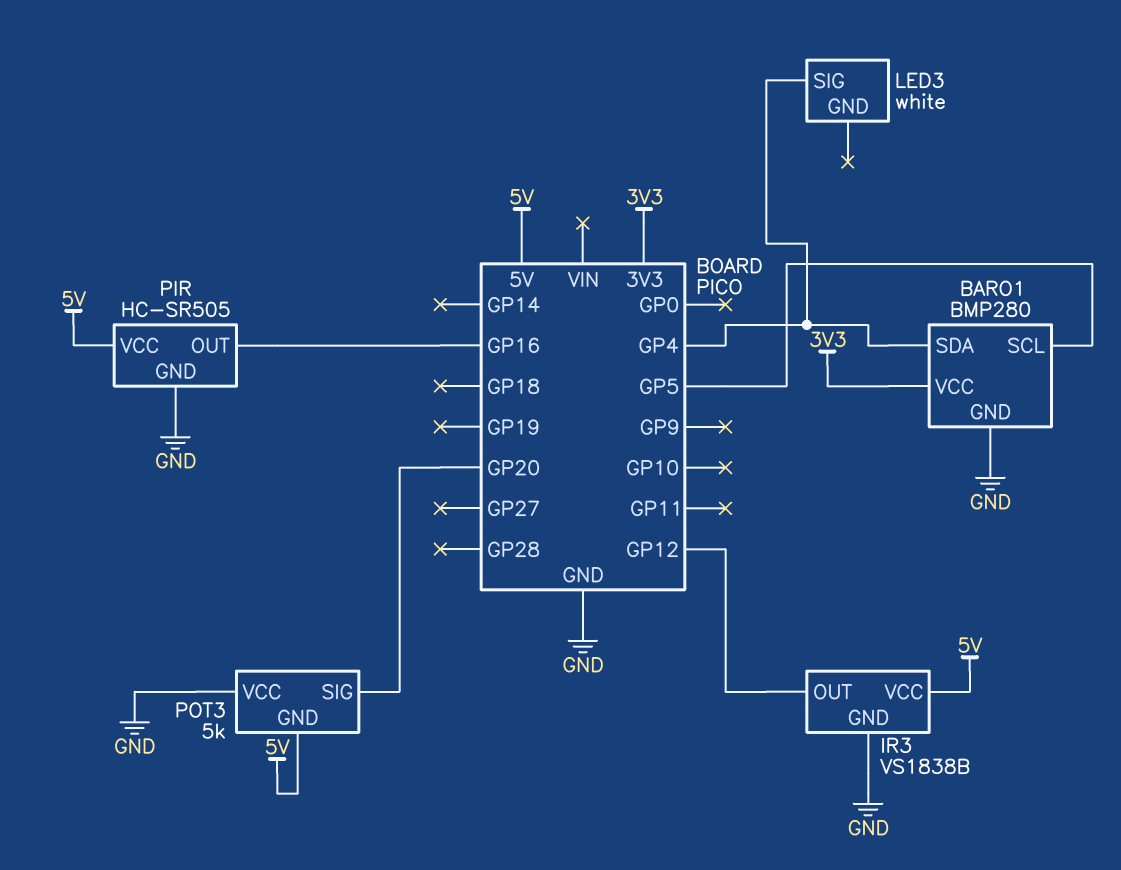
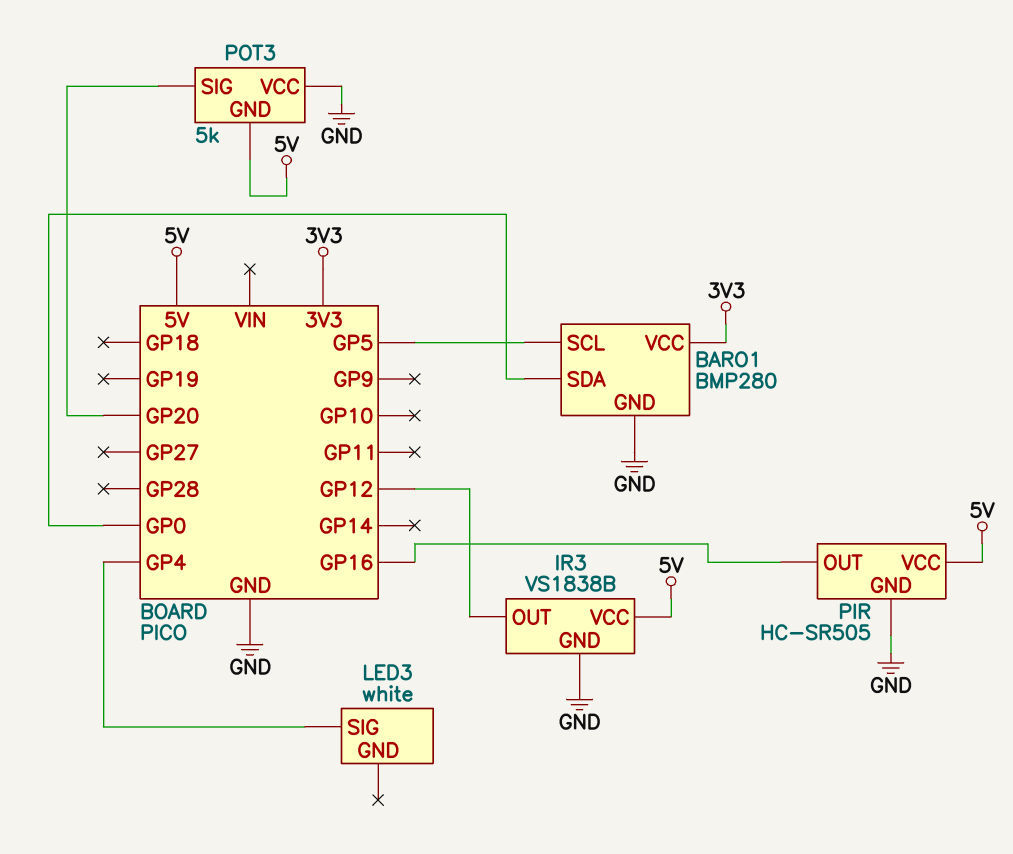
BARO1 pin SDA: GP4 -> GP0

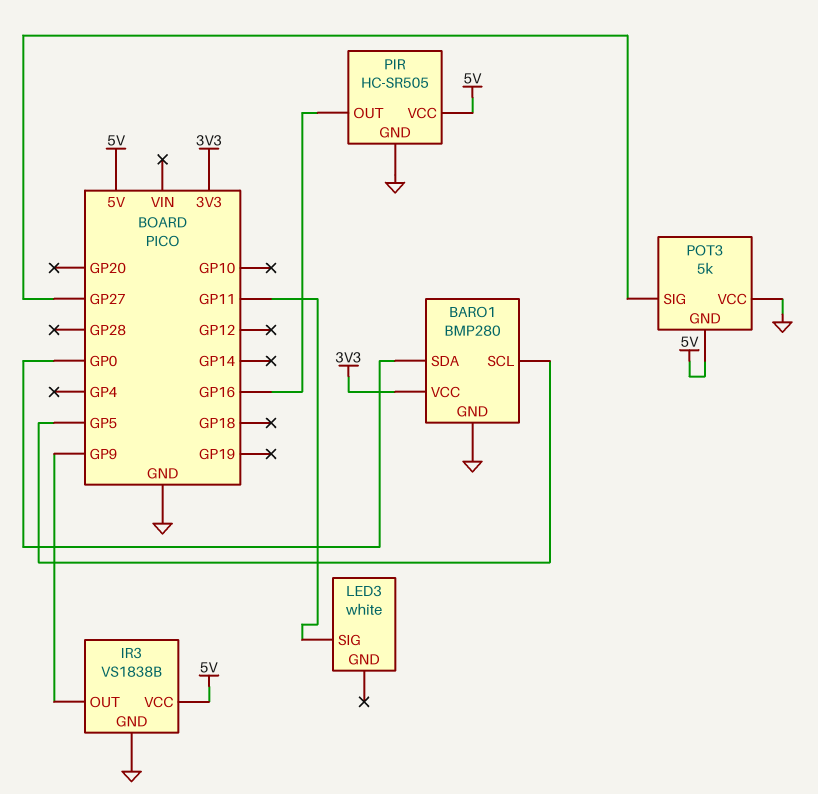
IR3 pin OUT: GP12 -> GP9
LED3 pin SIG: GP4 -> GP11
POT3 pin SIG: GP20 -> GP27

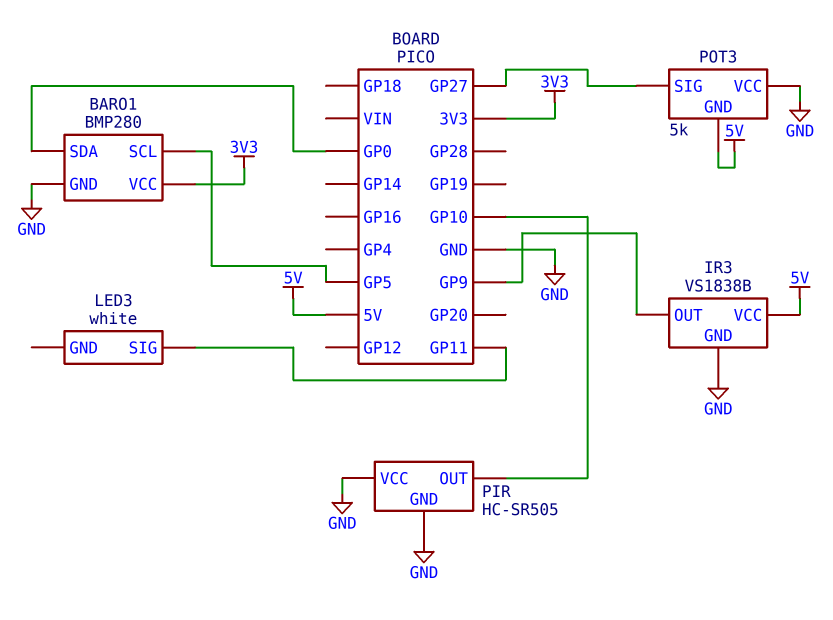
PIR pin OUT: GP16 -> GP10
PIR pin VCC: 5V -> GND

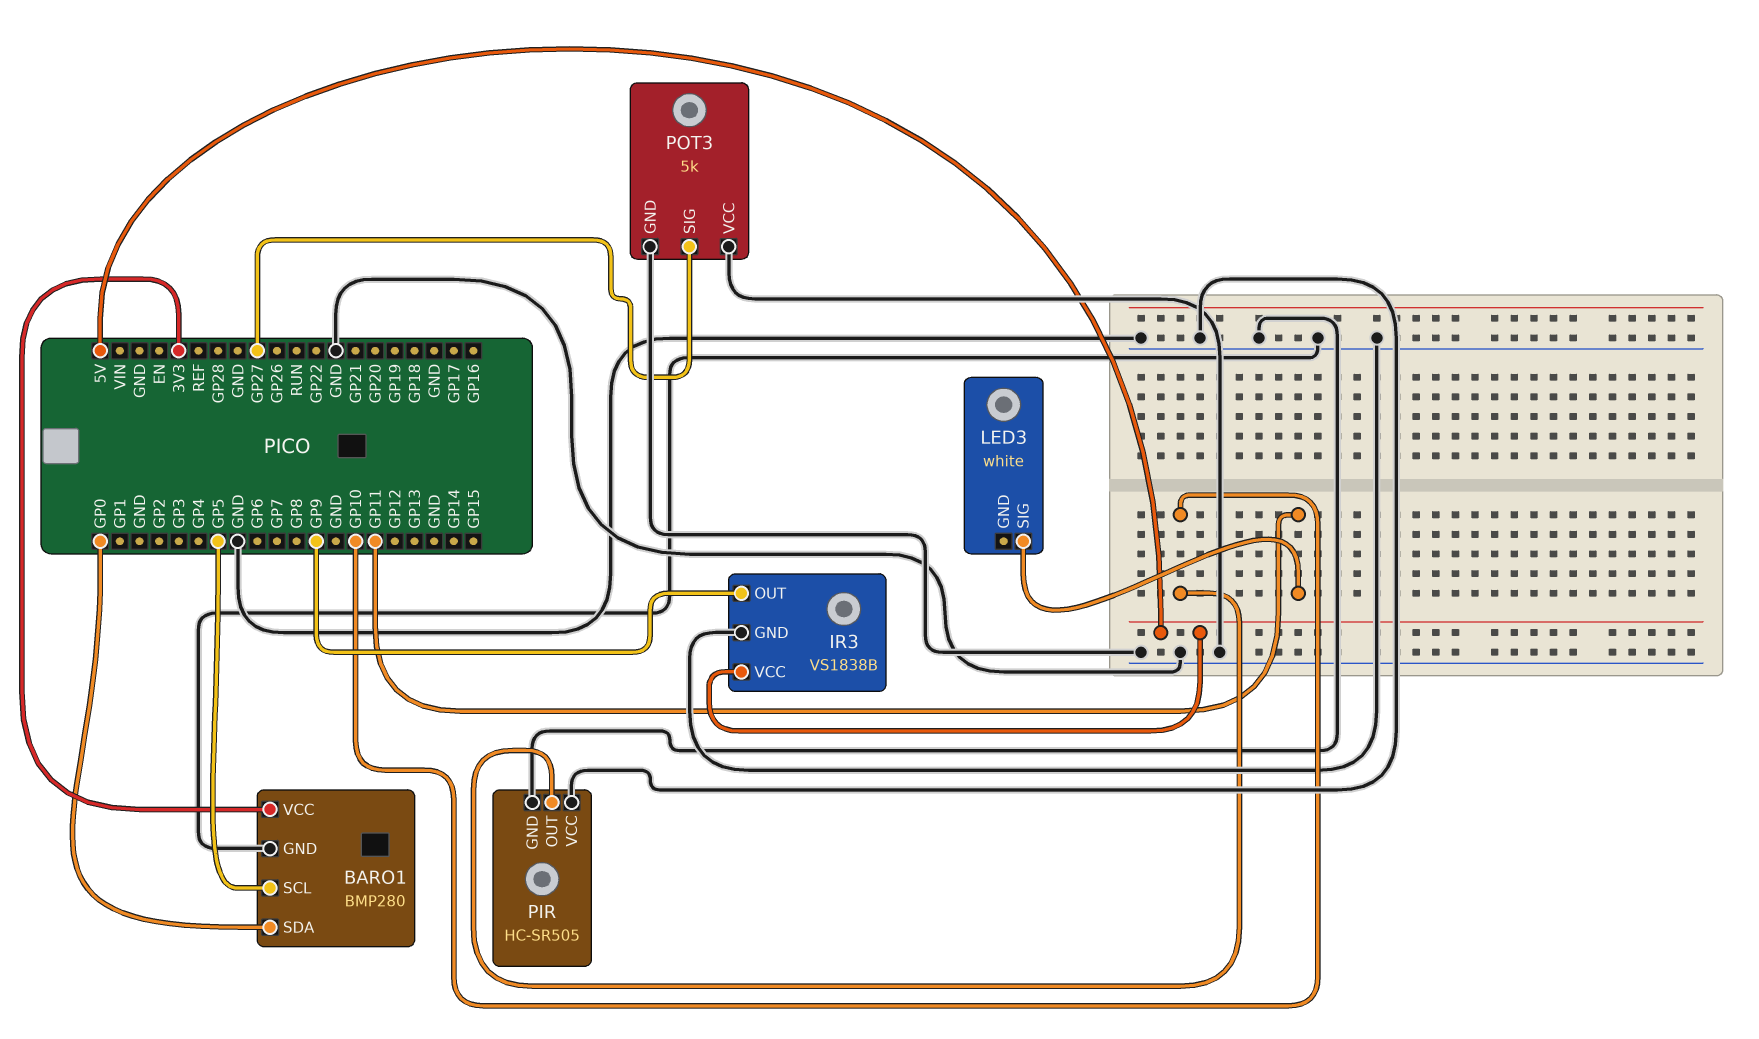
POT3 pin GND: 5V -> GND

